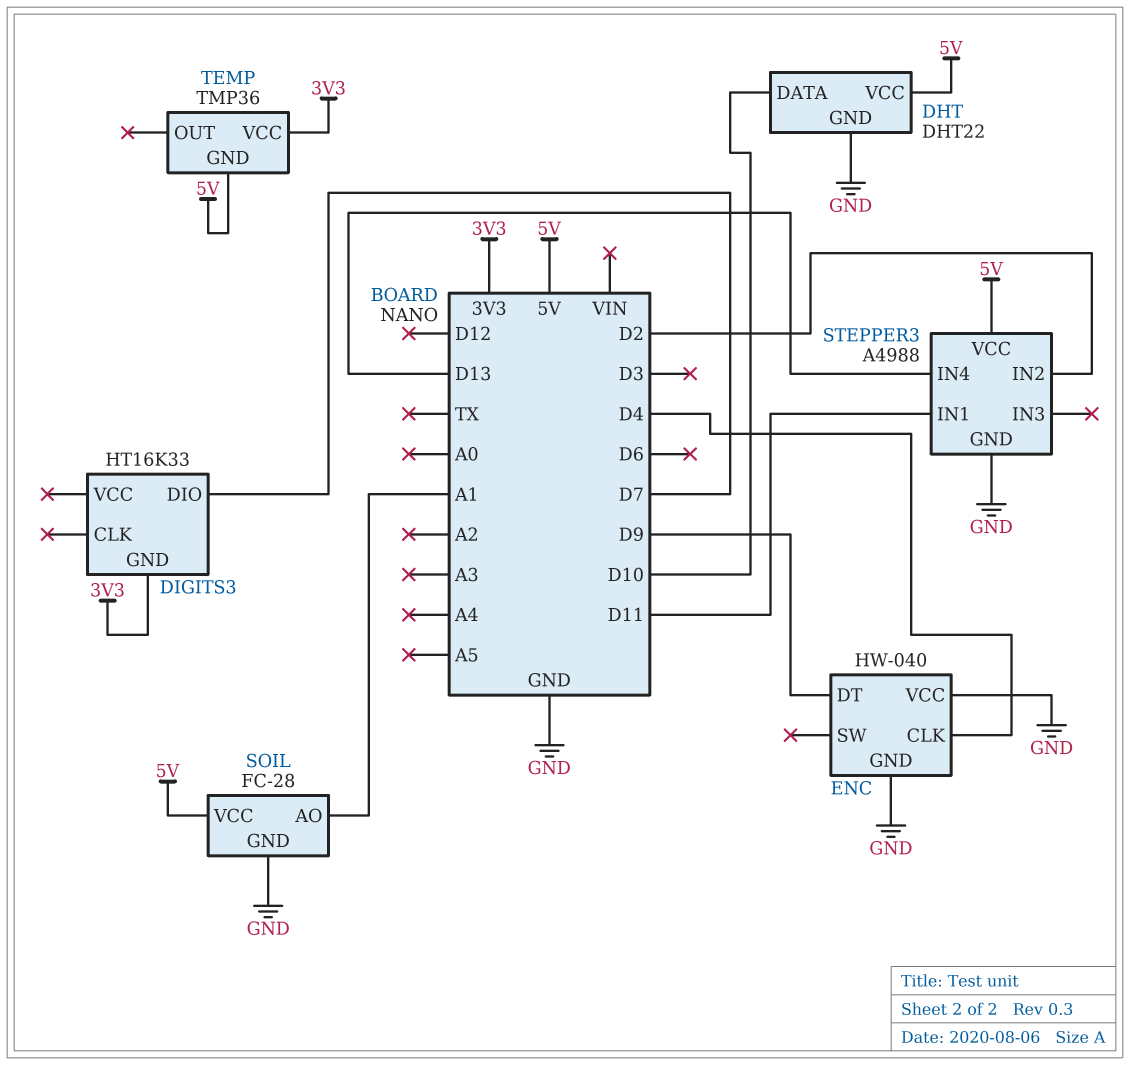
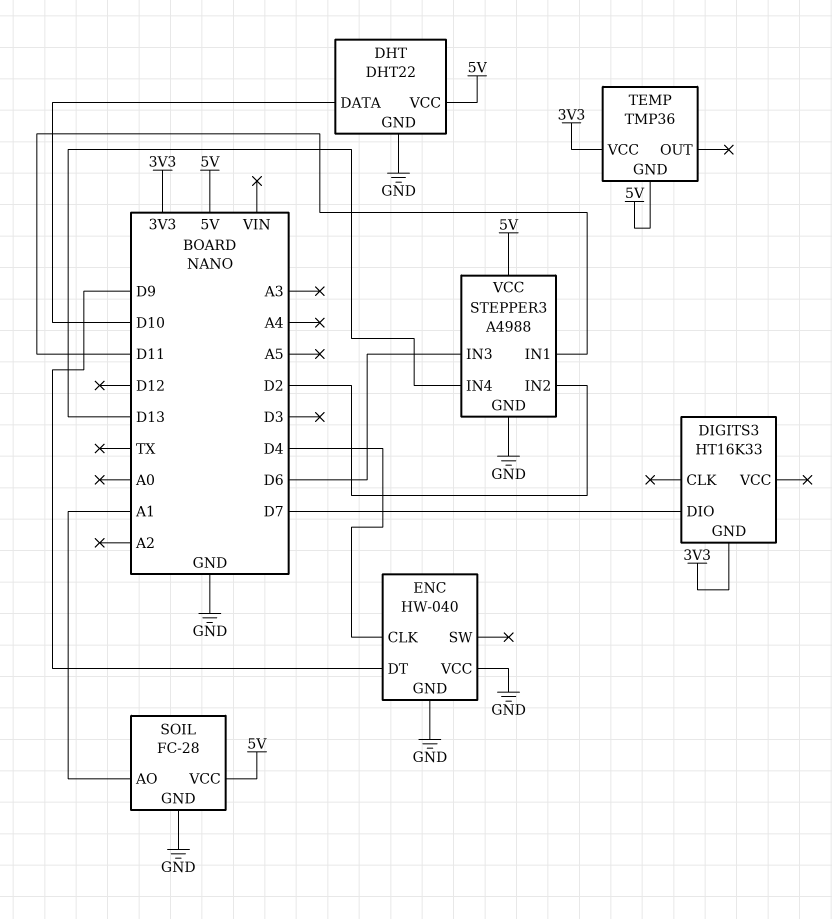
STEPPER3 pin IN3: none -> D6

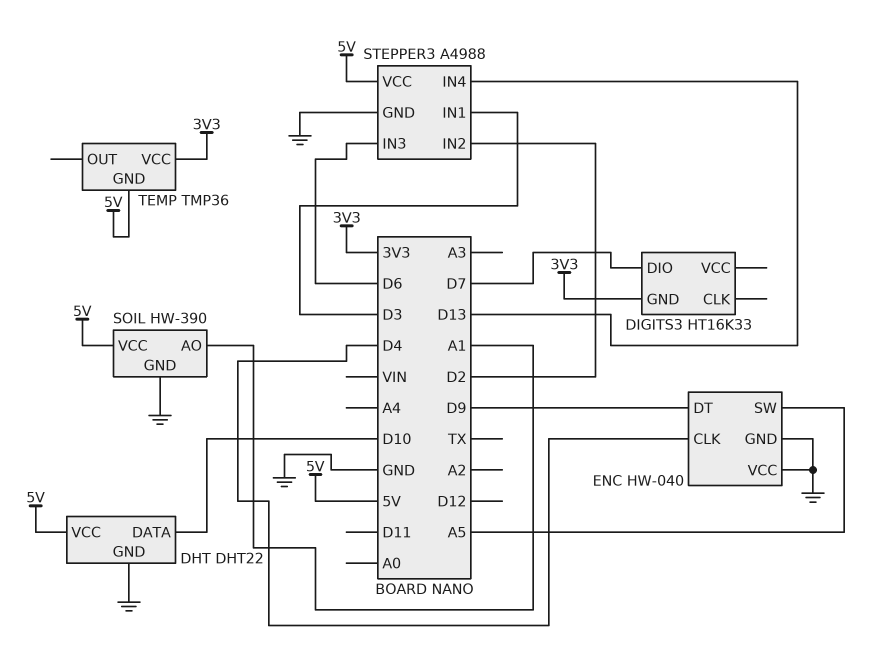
ENC pin SW: none -> A5
SOIL: FC-28 -> HW-390
STEPPER3 pin IN1: D11 -> D3

